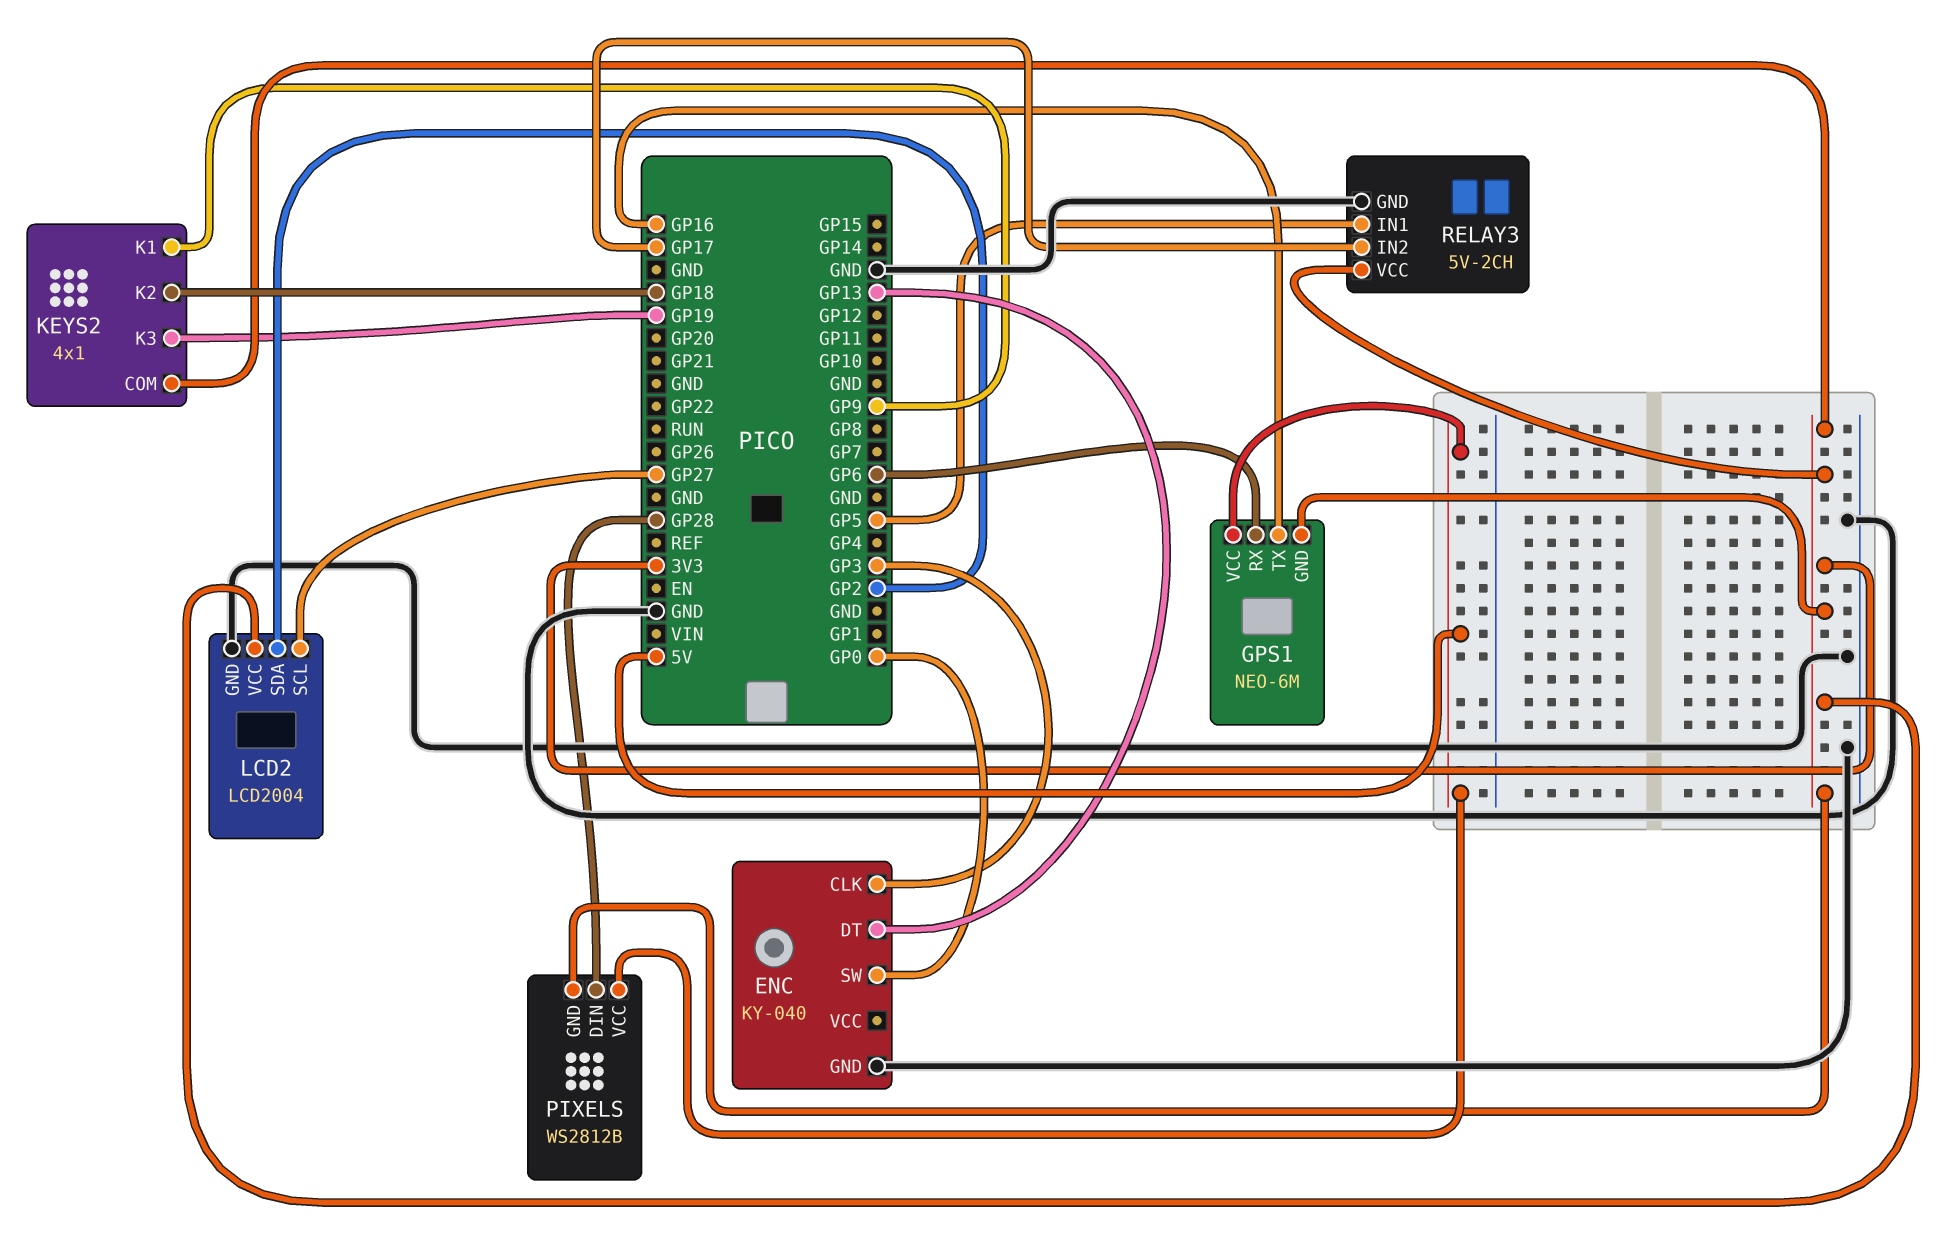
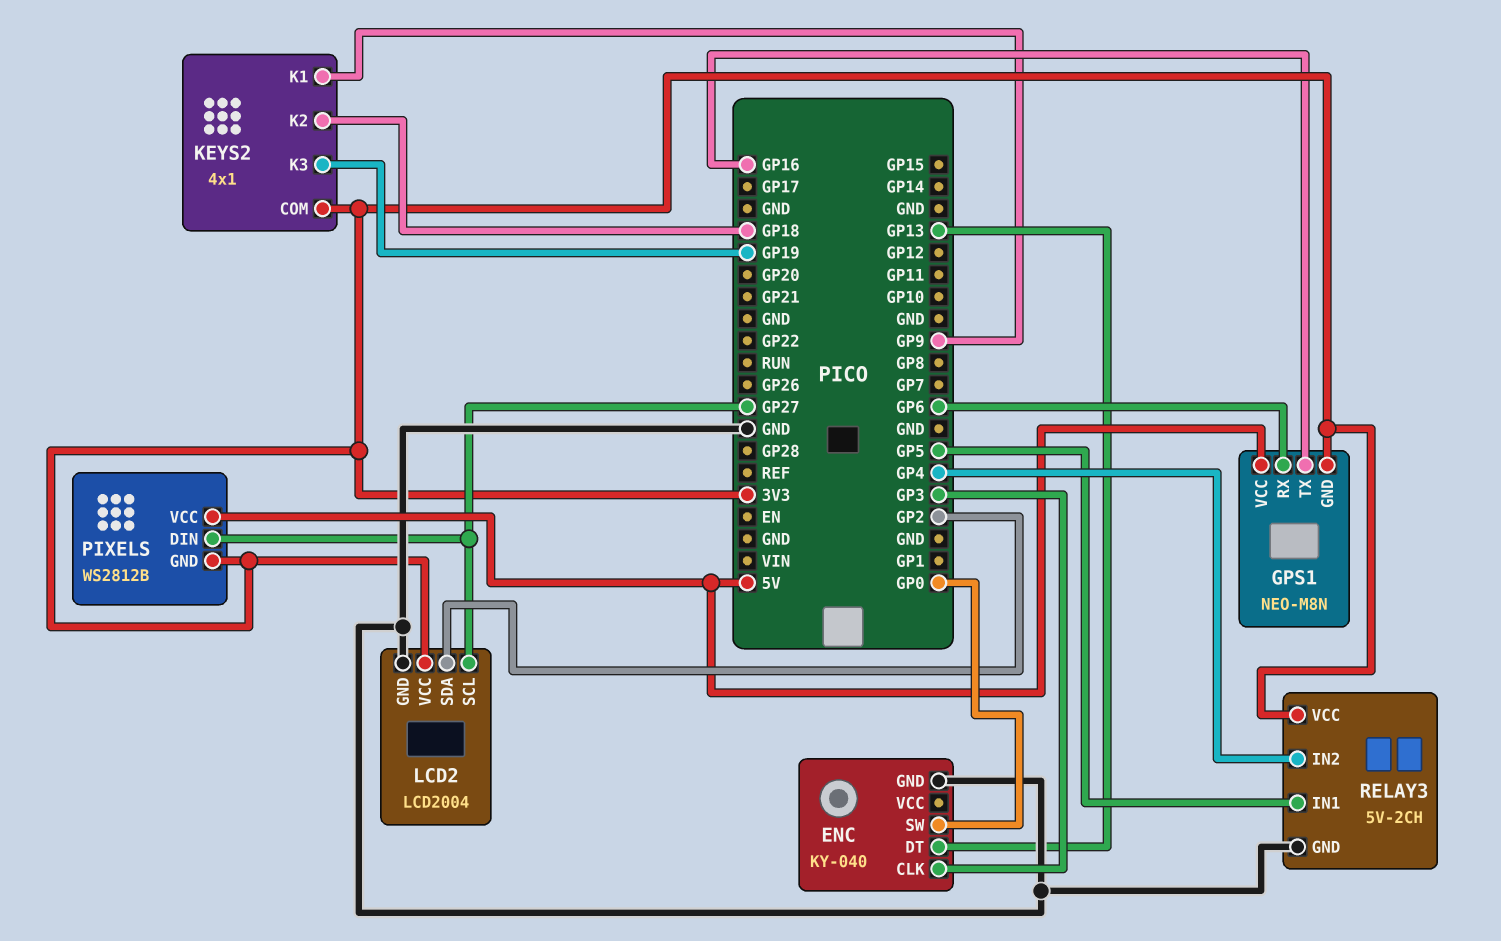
GPS1: NEO-6M -> NEO-M8N
PIXELS pin DIN: GP28 -> GP27
RELAY3 pin IN2: GP17 -> GP4

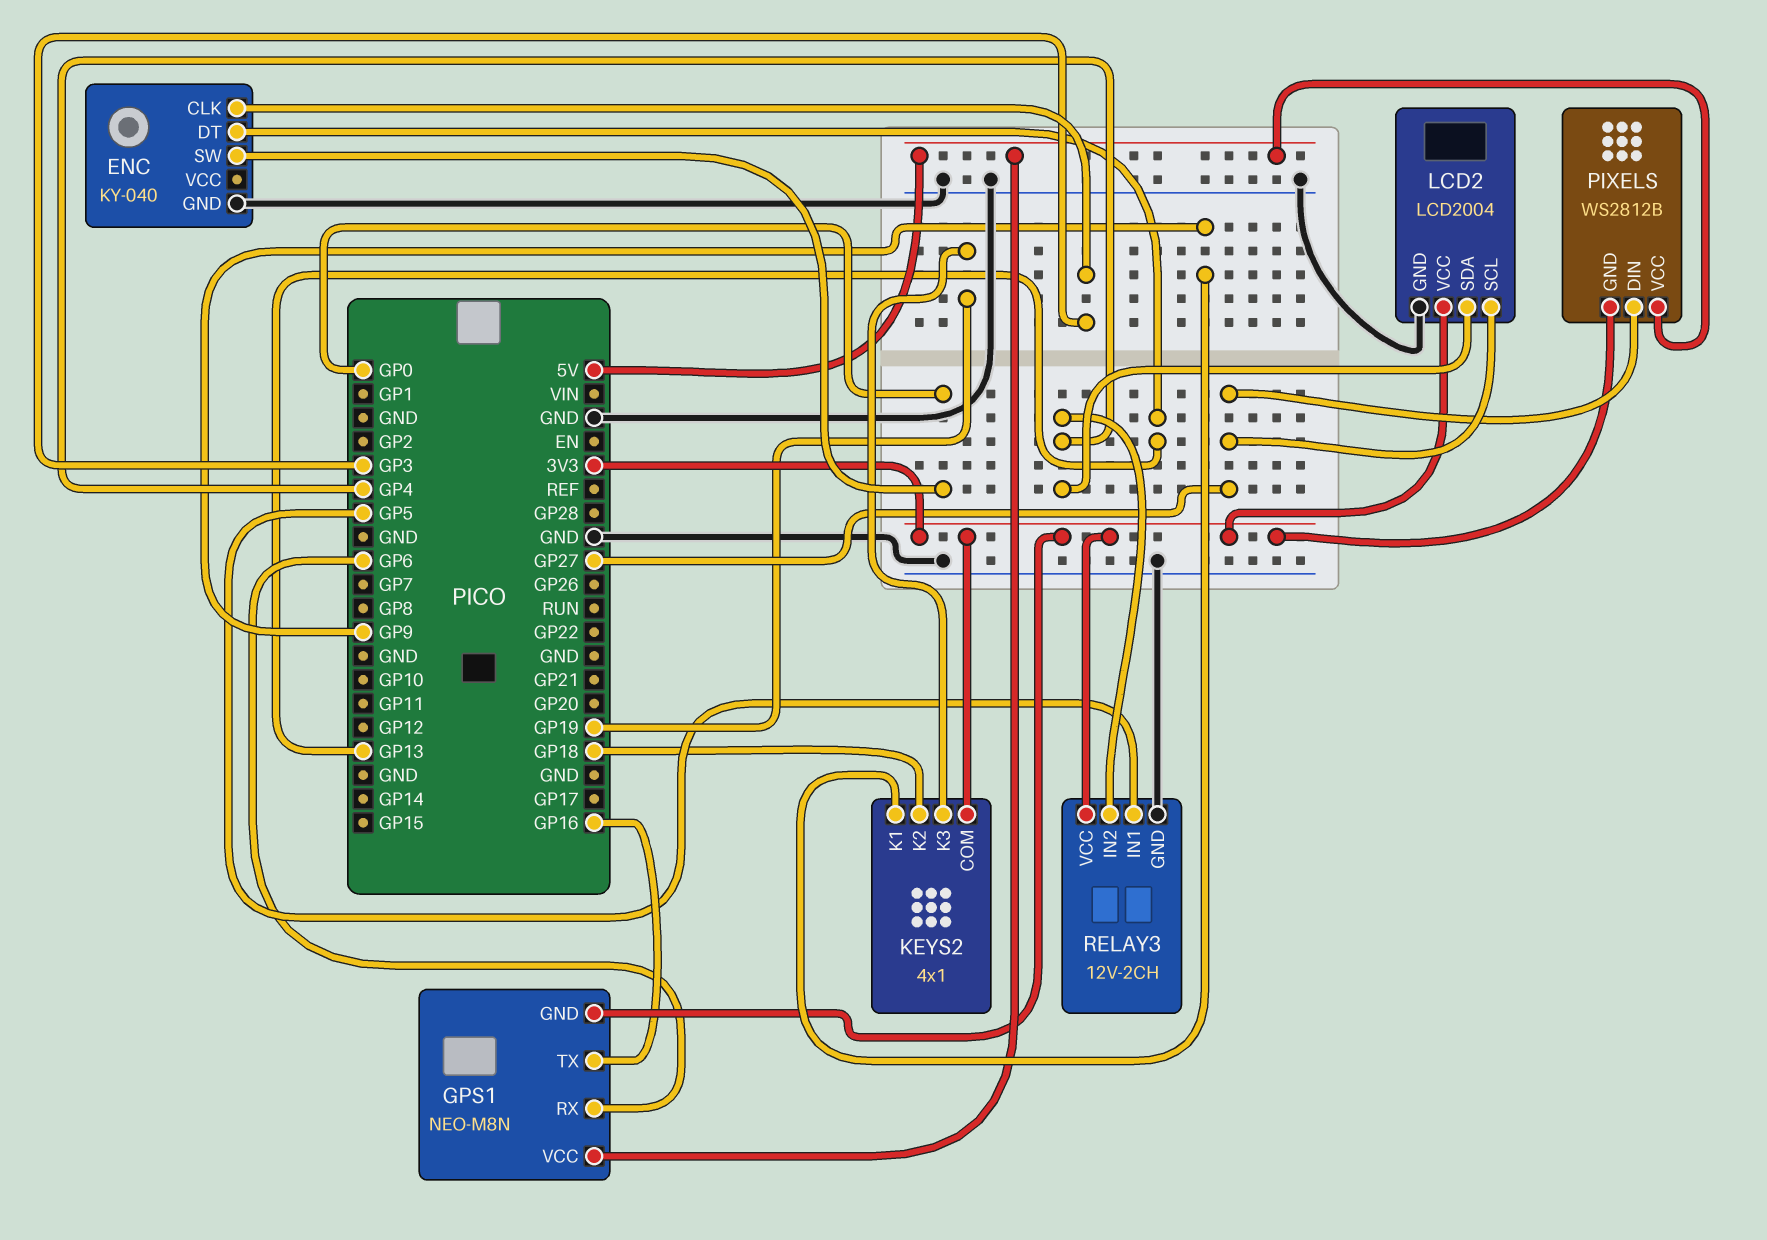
LCD2 pin SDA: GP2 -> GP4
RELAY3: 5V-2CH -> 12V-2CH

